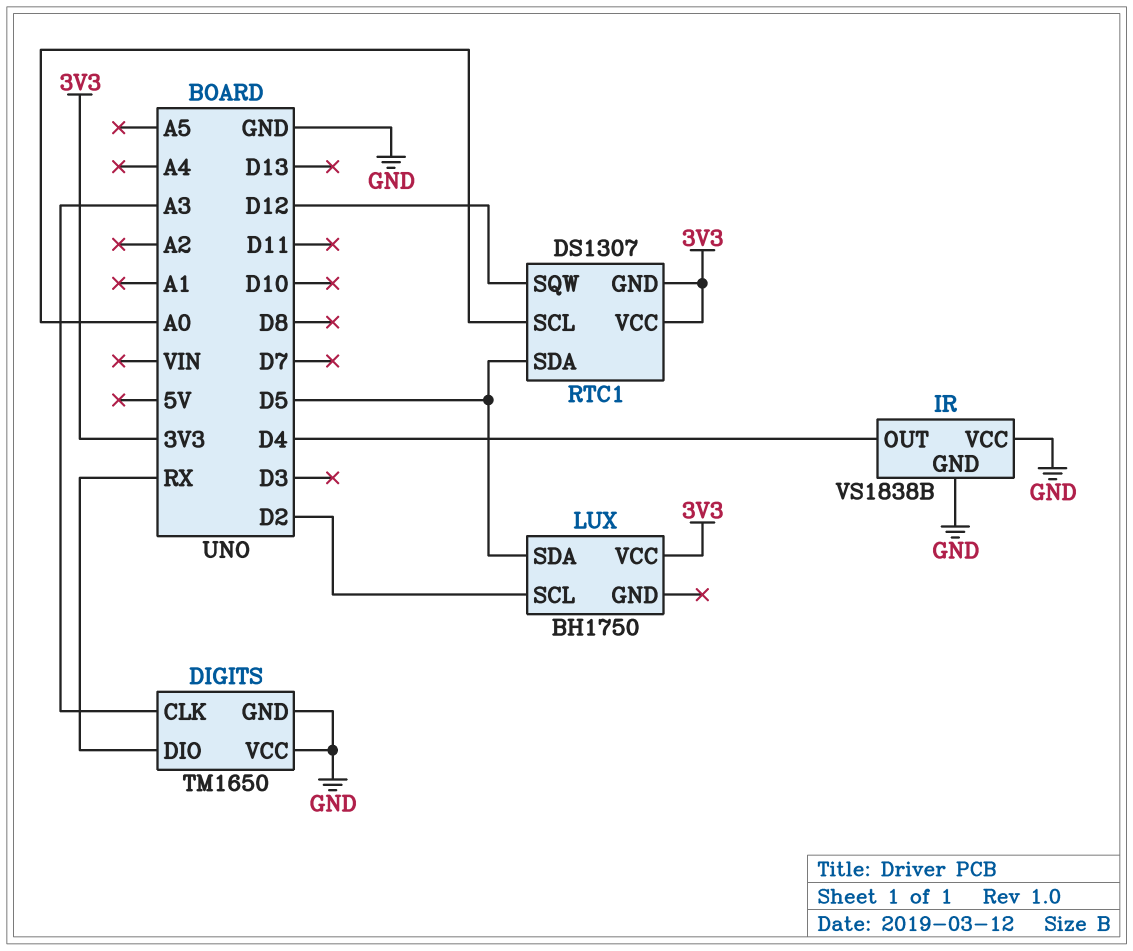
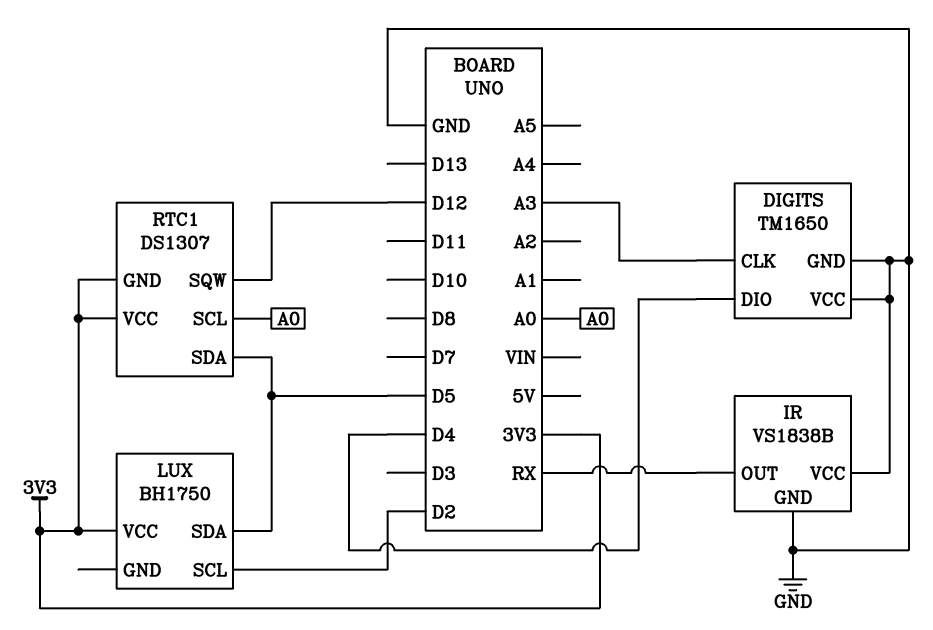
DIGITS pin DIO: RX -> D4
IR pin OUT: D4 -> RX

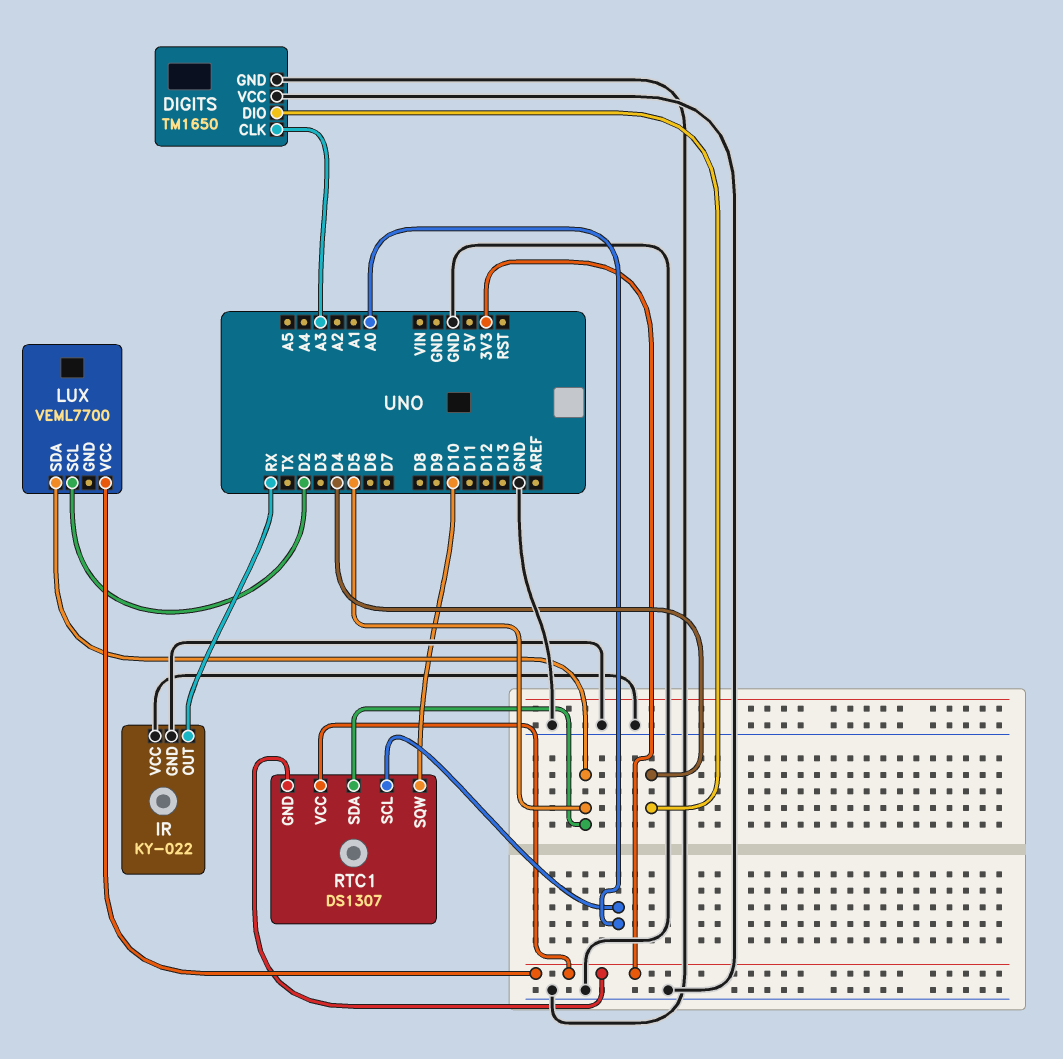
IR: VS1838B -> KY-022
LUX: BH1750 -> VEML7700
RTC1 pin SQW: D12 -> D10

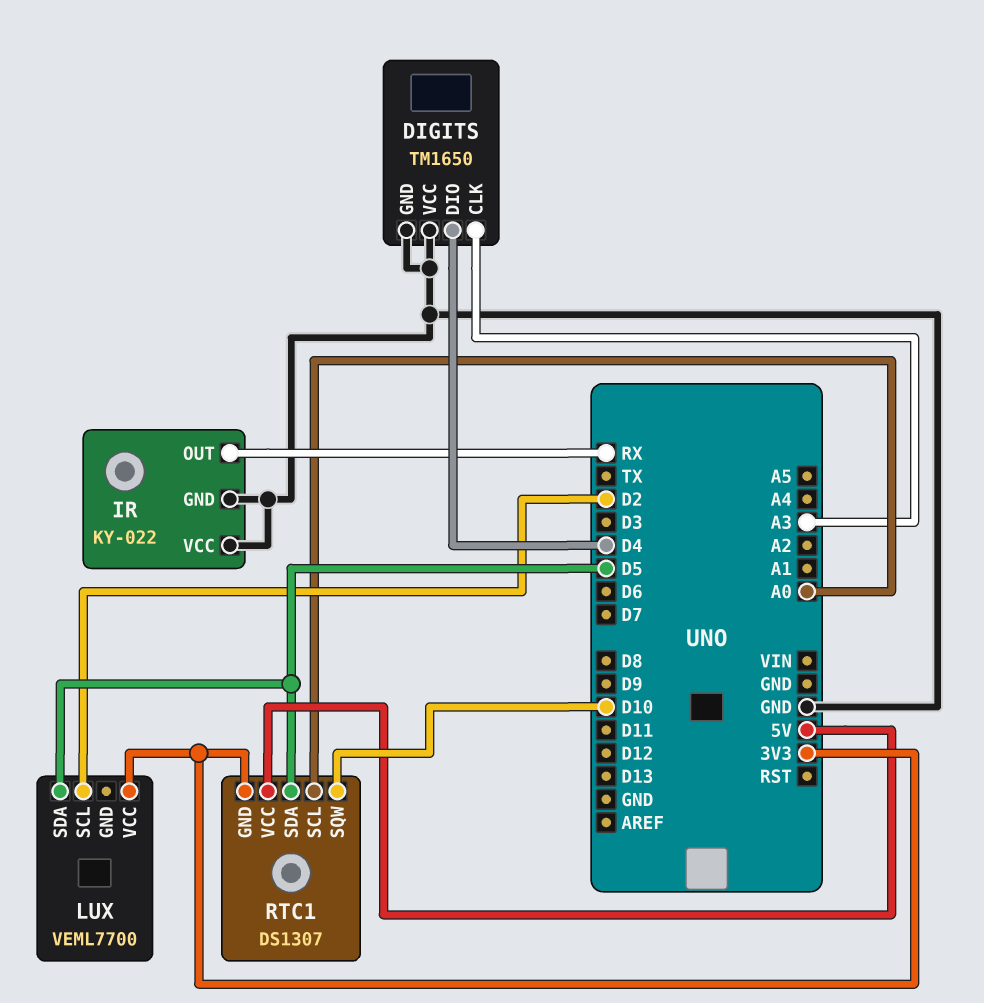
RTC1 pin VCC: 3V3 -> 5V

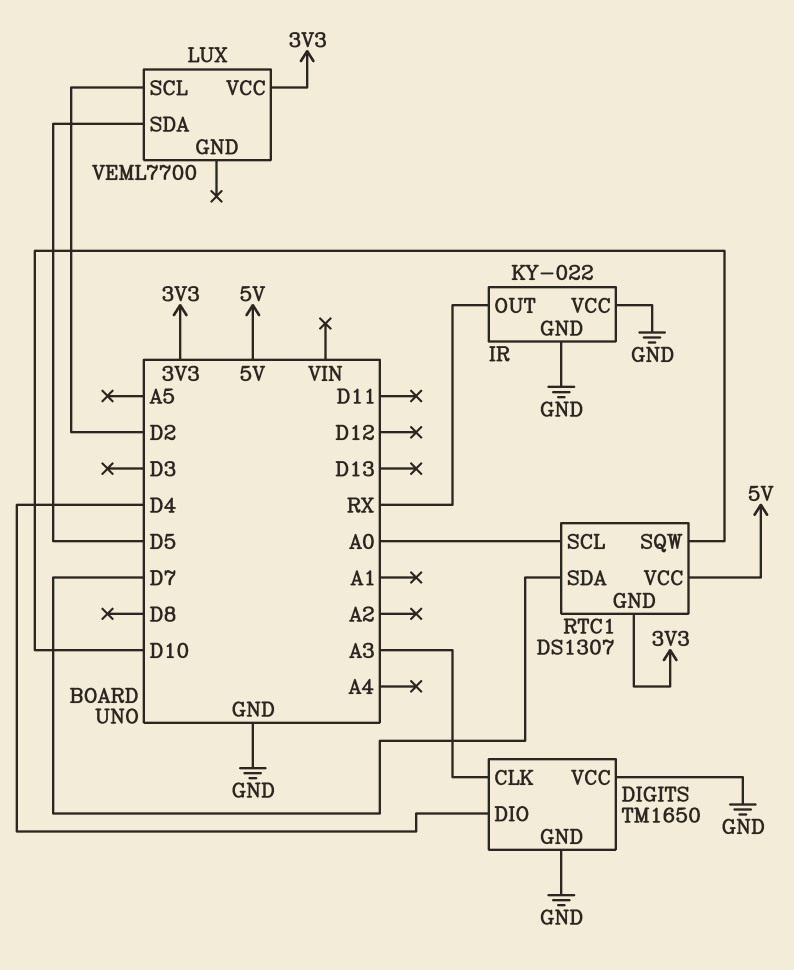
RTC1 pin SDA: D5 -> D7

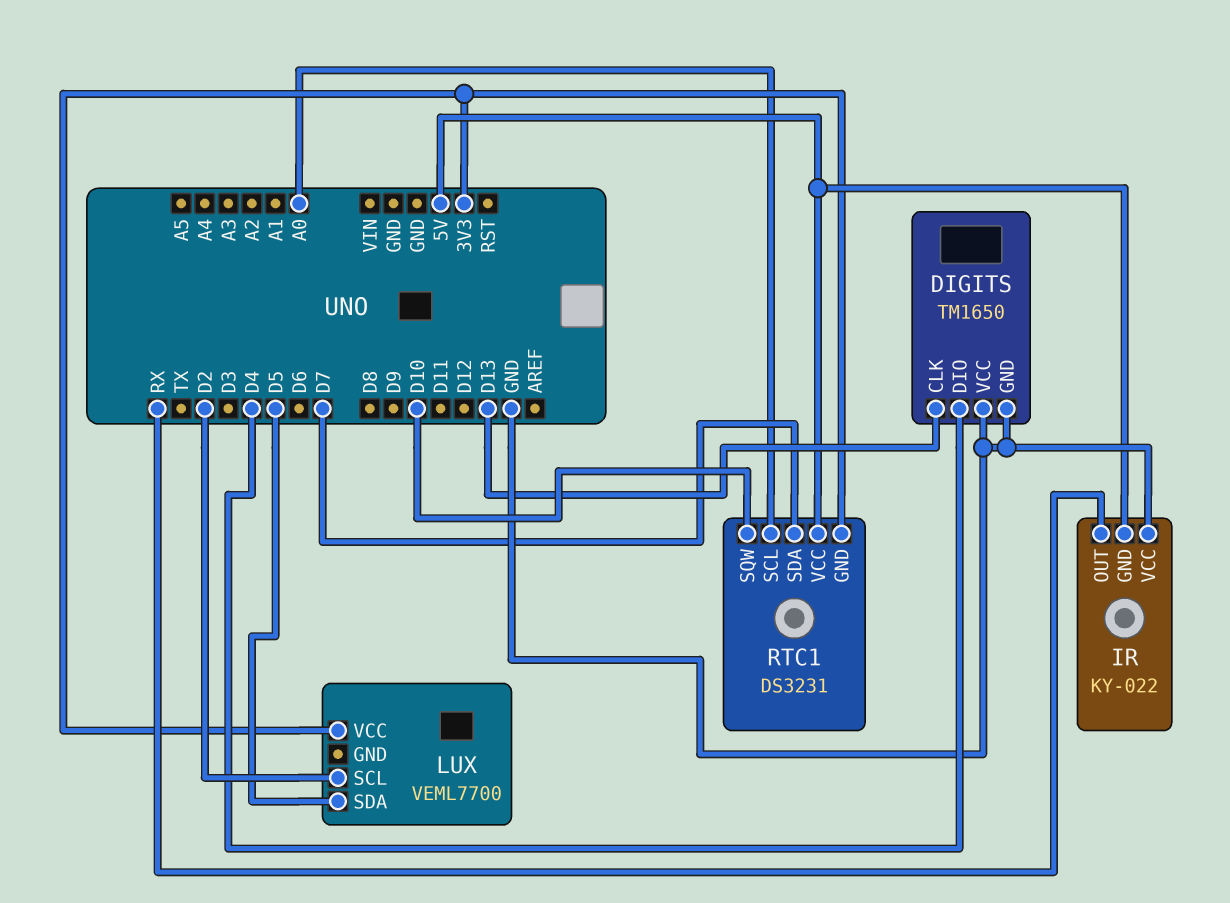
DIGITS pin CLK: A3 -> D13
IR pin GND: GND -> 5V
RTC1: DS1307 -> DS3231

